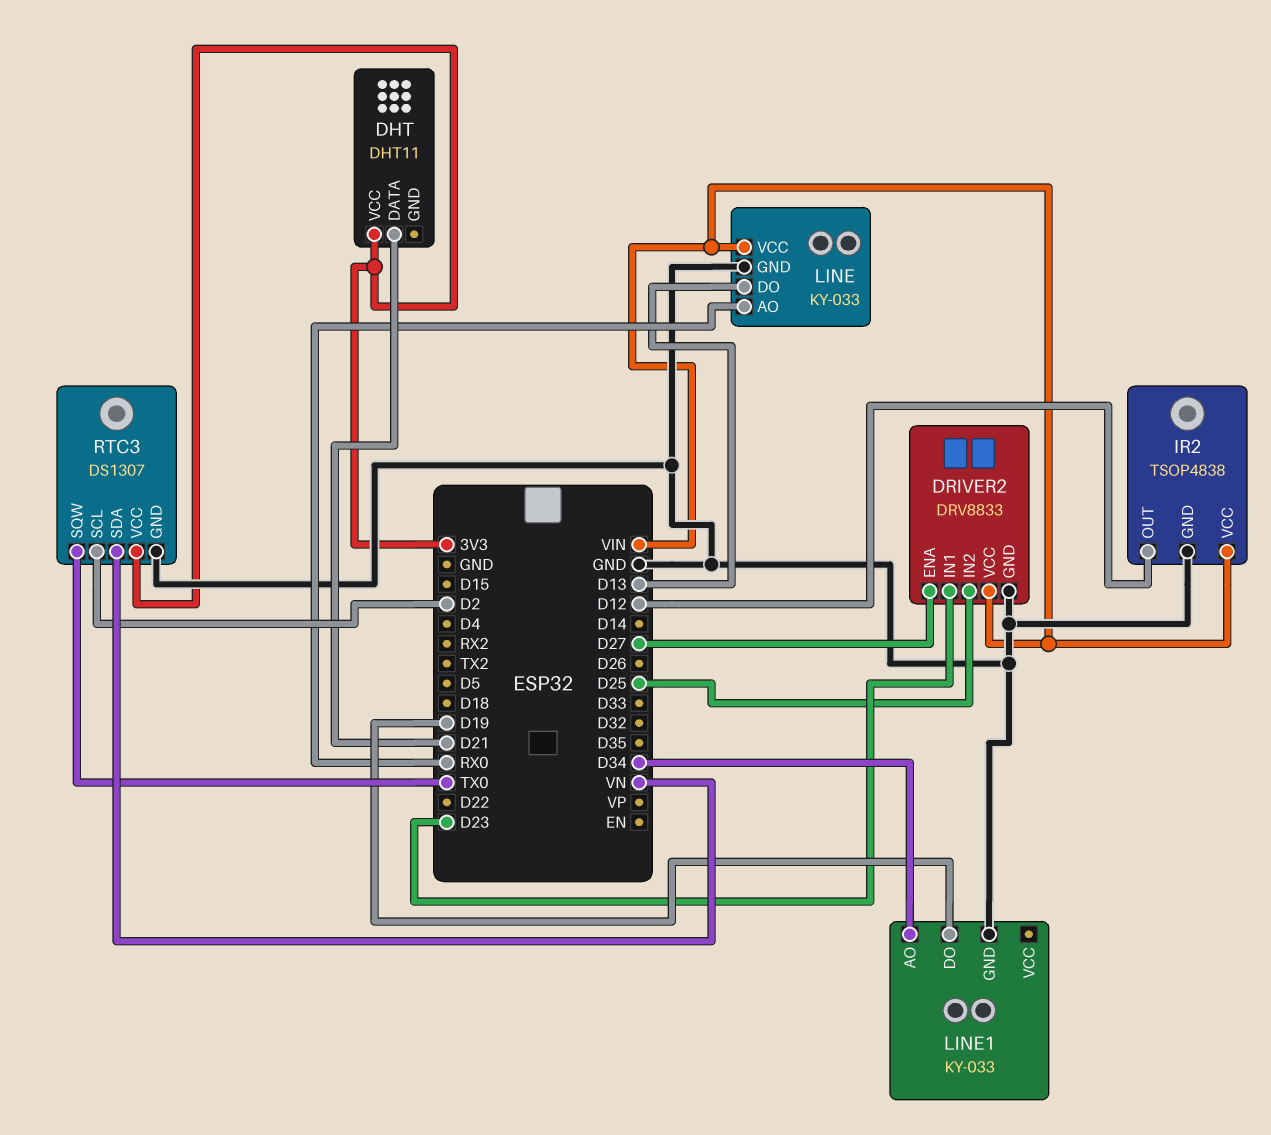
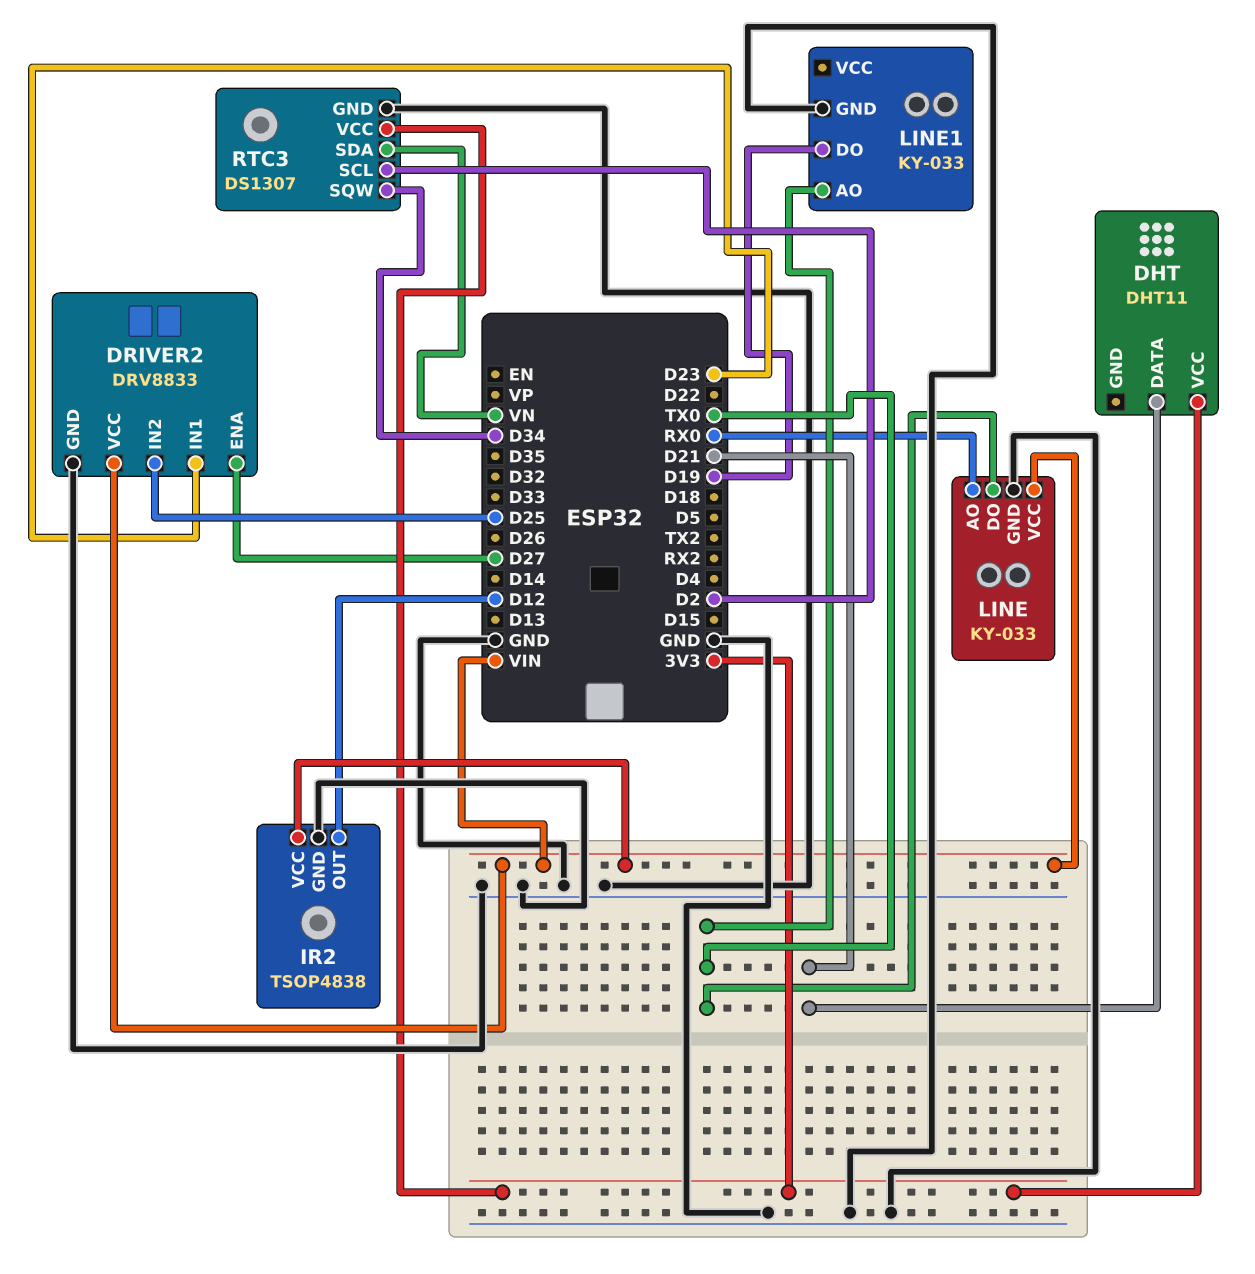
LINE pin DO: D13 -> TX0
LINE1 pin AO: D34 -> TX0
RTC3 pin SQW: TX0 -> D34

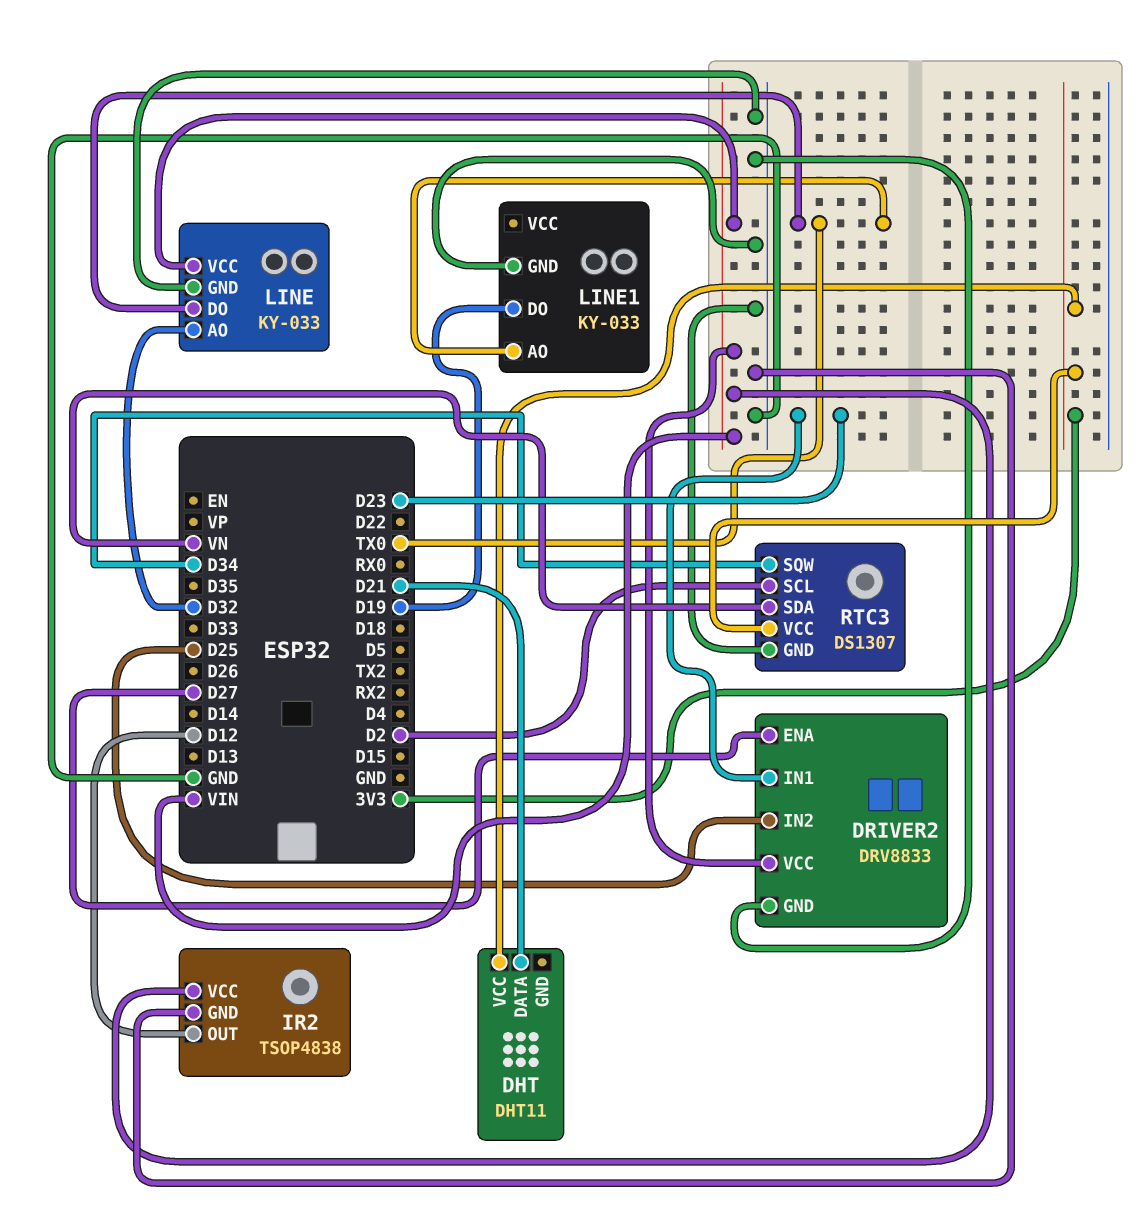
LINE pin AO: RX0 -> D32

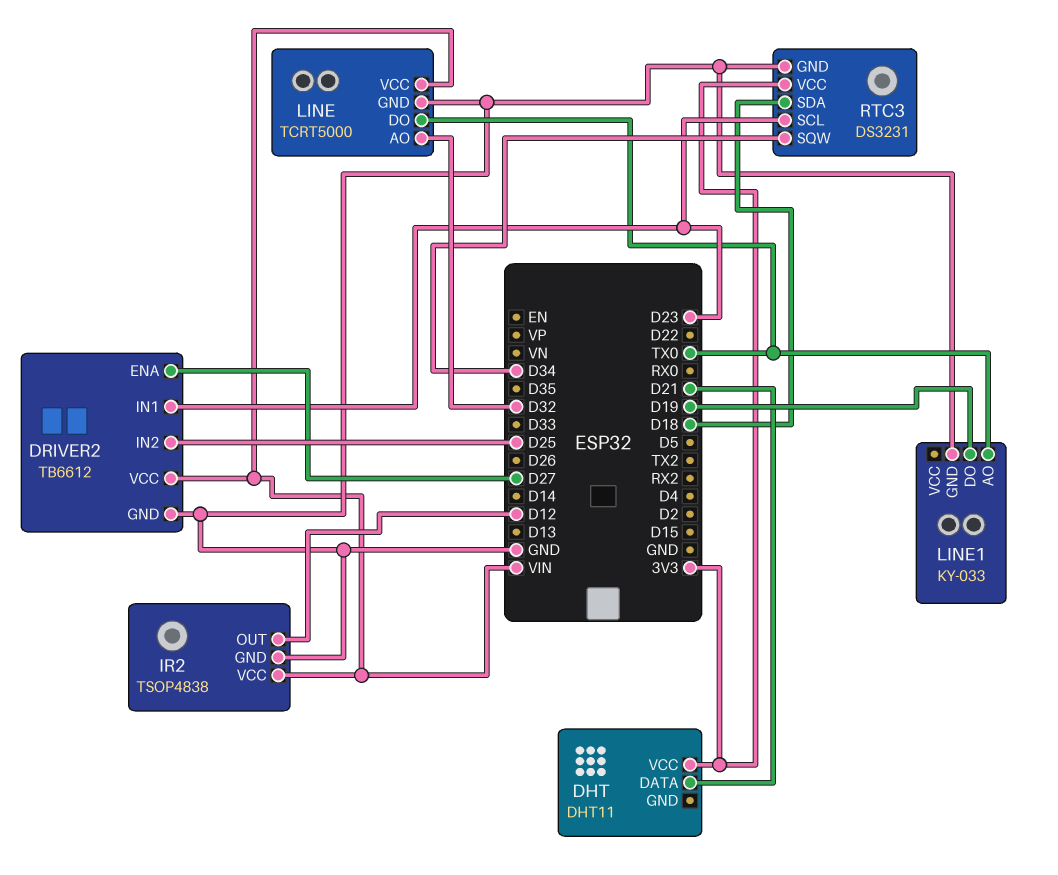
DRIVER2: DRV8833 -> TB6612
LINE: KY-033 -> TCRT5000
RTC3: DS1307 -> DS3231
RTC3 pin SCL: D2 -> D23
RTC3 pin SDA: VN -> D18

